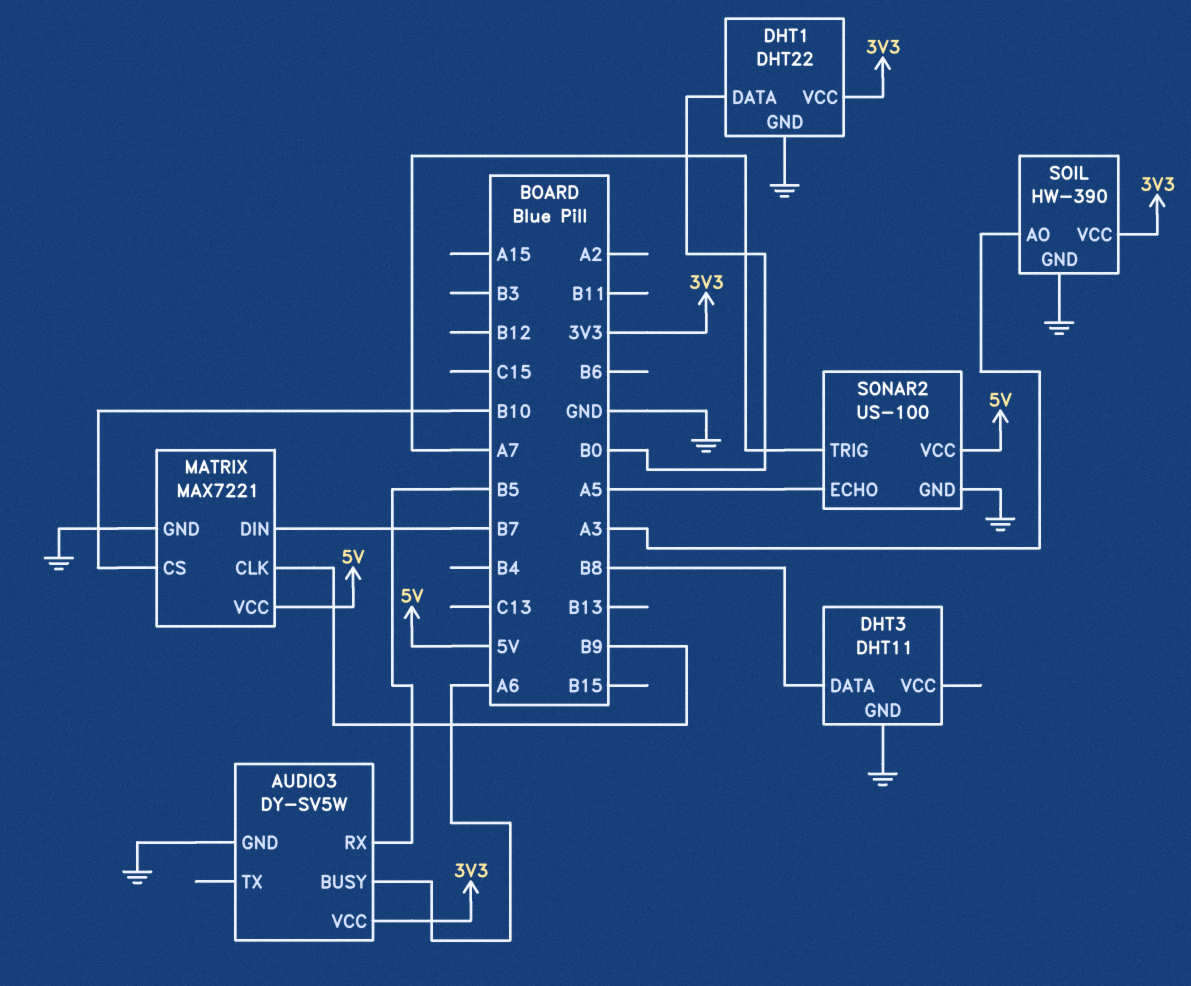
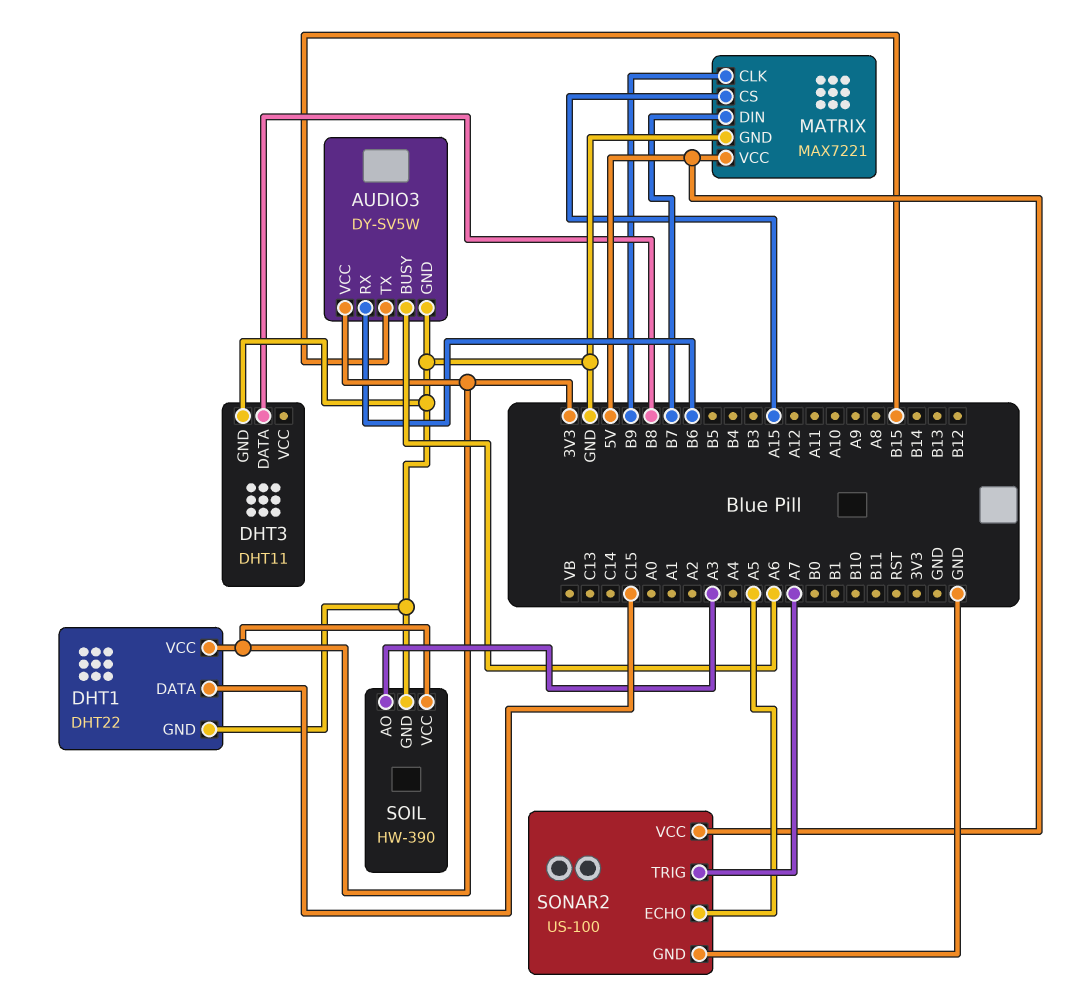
AUDIO3 pin RX: B5 -> B6
AUDIO3 pin TX: none -> B15
DHT1 pin DATA: B0 -> C15
MATRIX pin CS: B10 -> A15

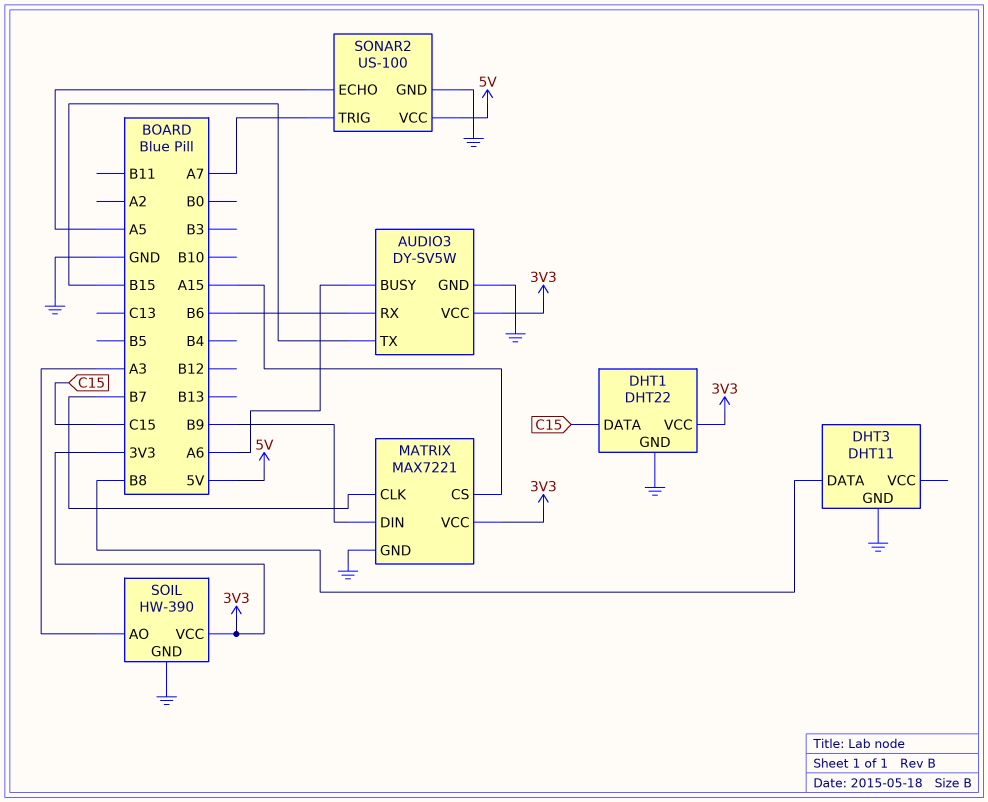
MATRIX pin CLK: B9 -> B7
MATRIX pin DIN: B7 -> B9
MATRIX pin VCC: 5V -> 3V3

